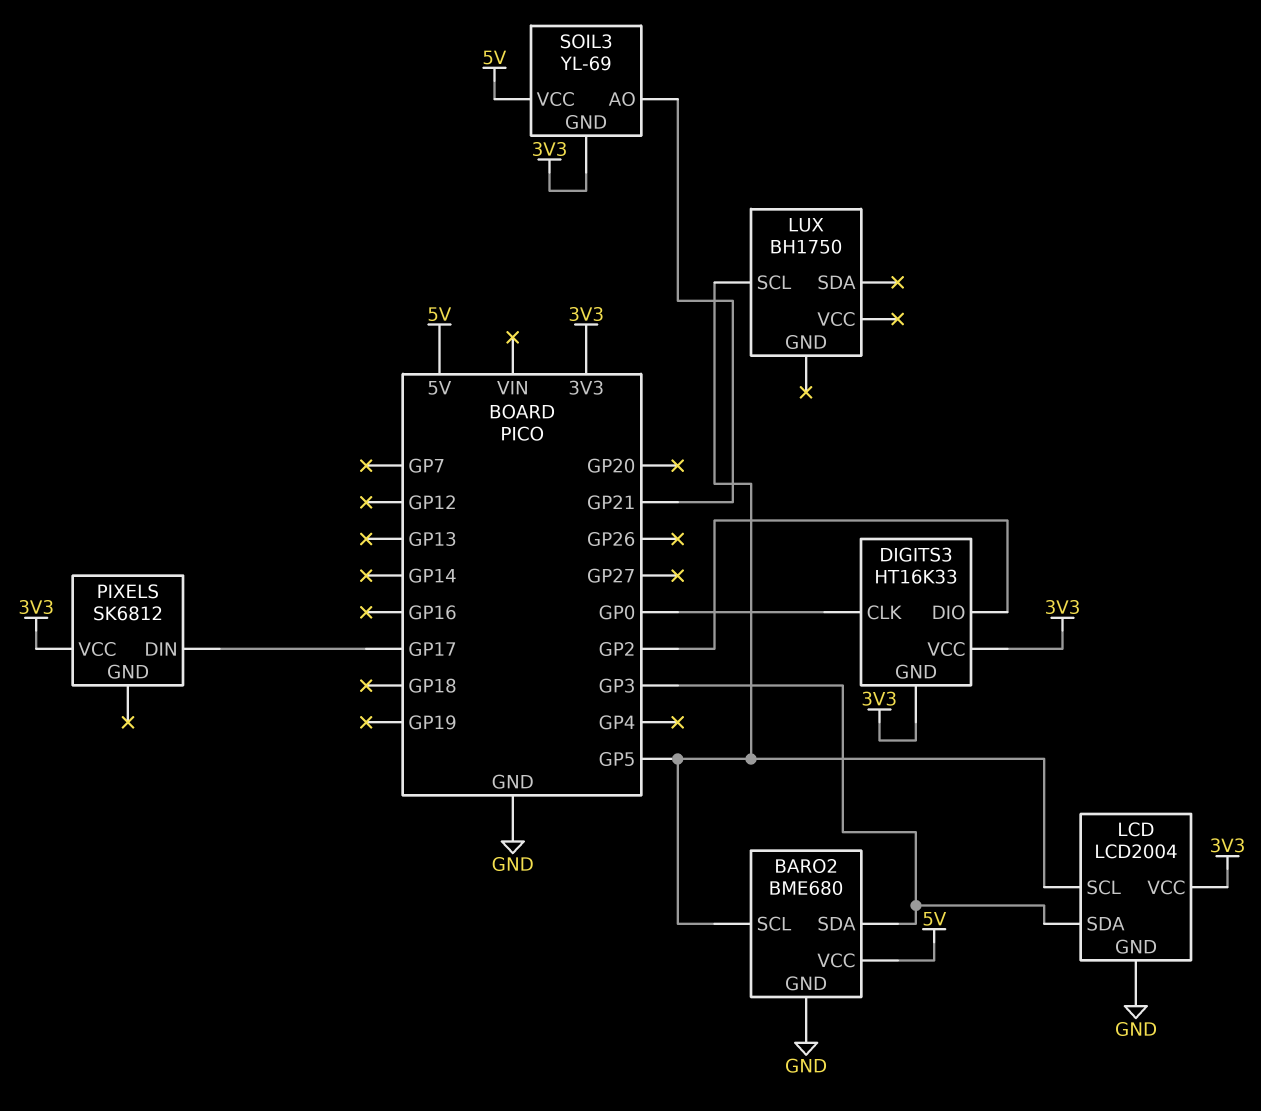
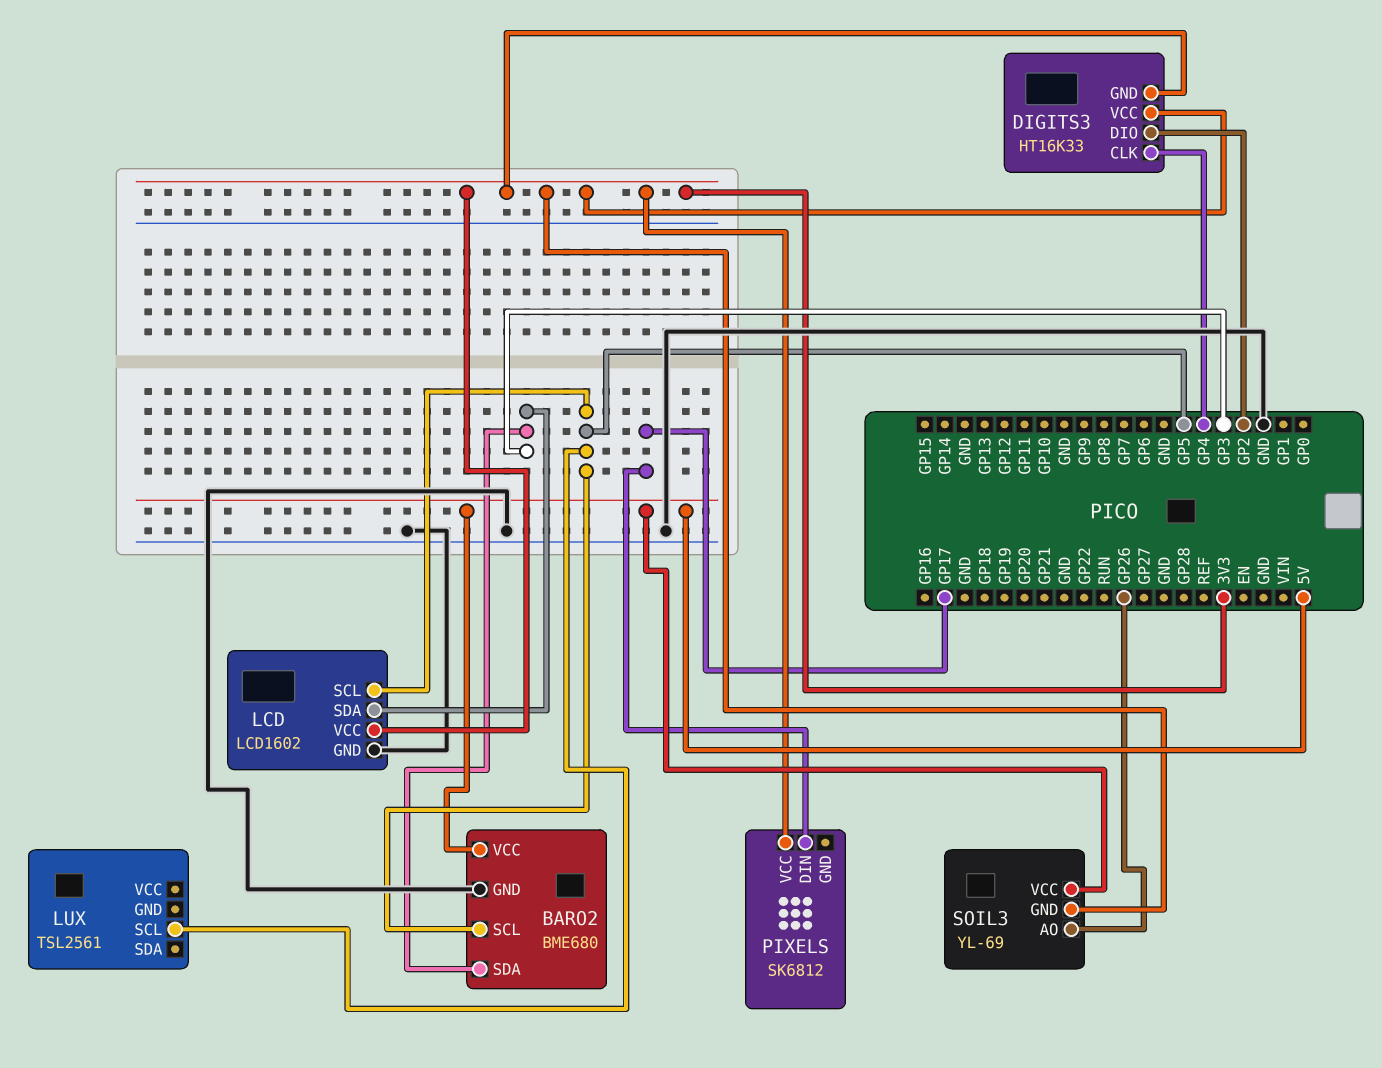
DIGITS3 pin CLK: GP0 -> GP4
LCD: LCD2004 -> LCD1602
LUX: BH1750 -> TSL2561
SOIL3 pin AO: GP21 -> GP26

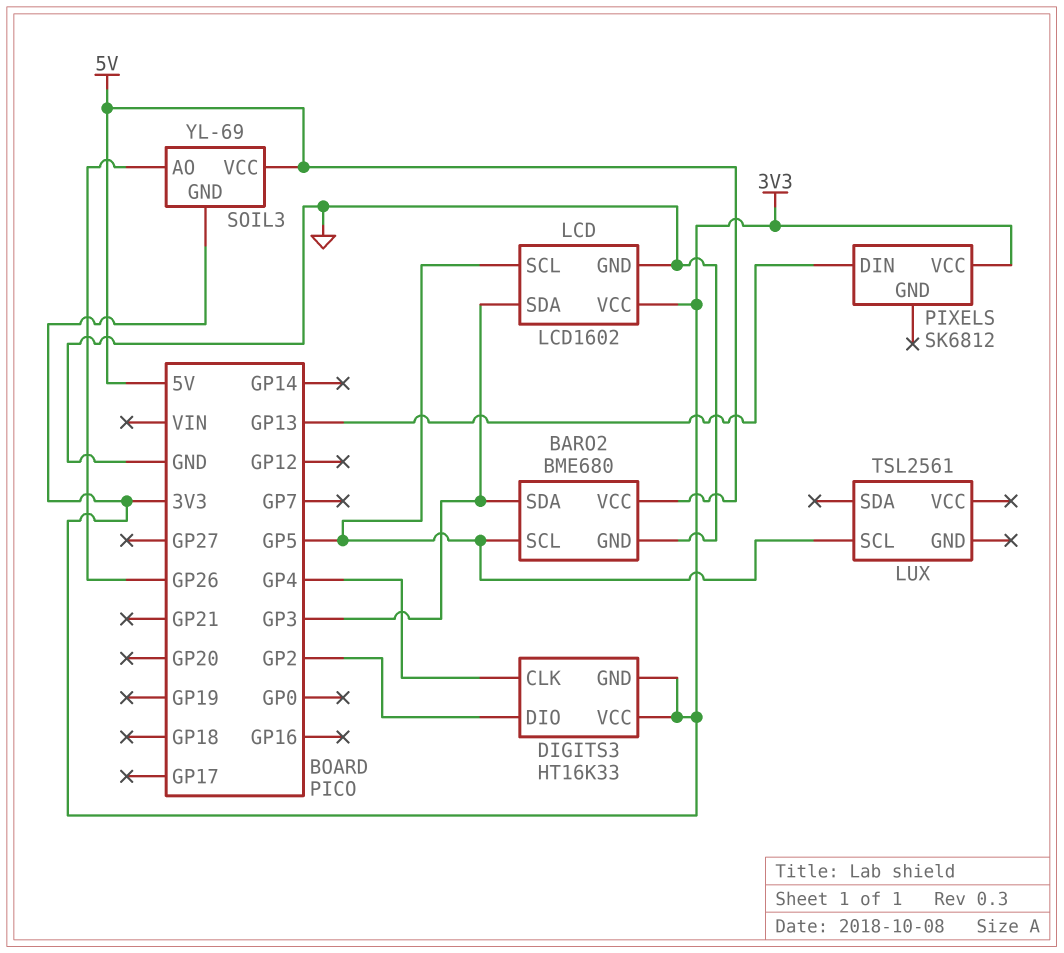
PIXELS pin DIN: GP17 -> GP13

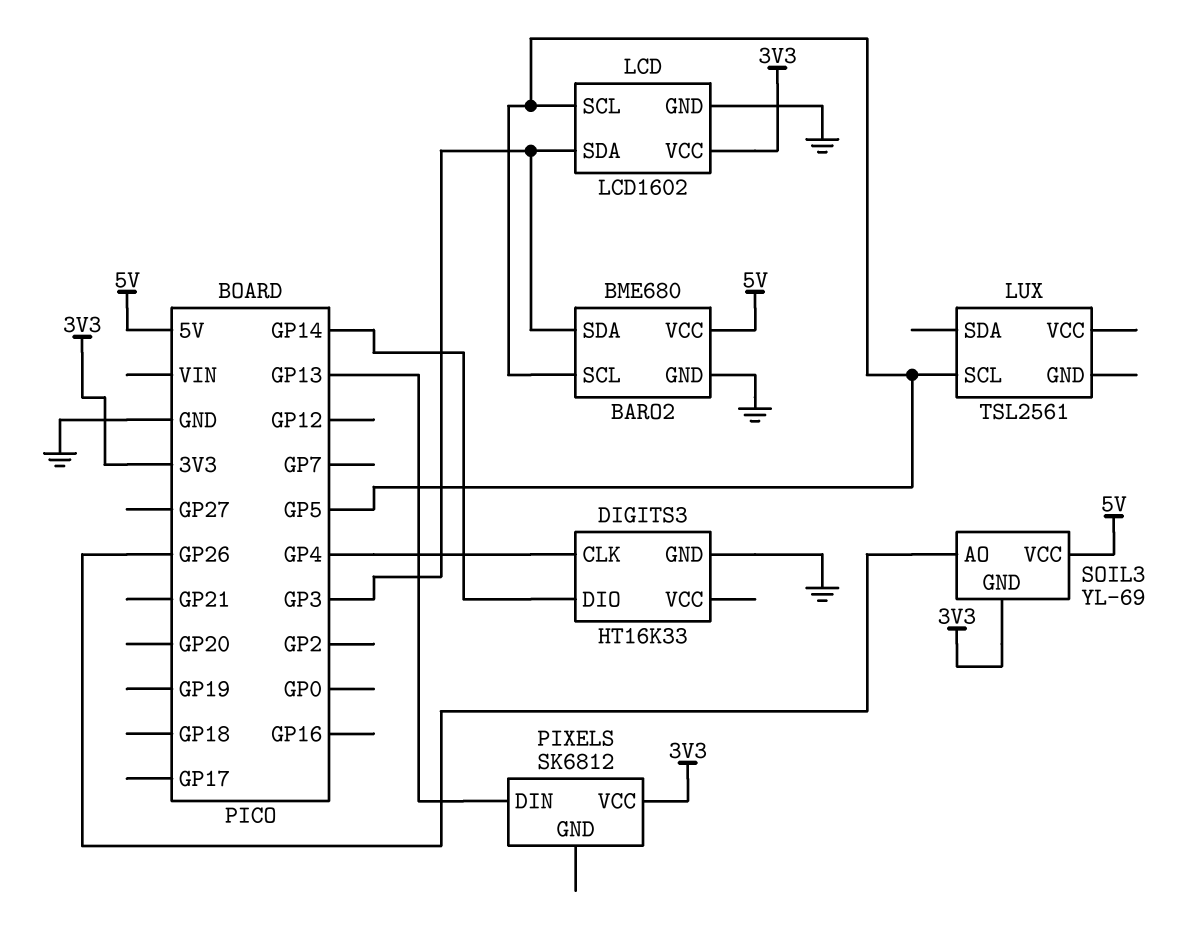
DIGITS3 pin DIO: GP2 -> GP14
DIGITS3 pin GND: 3V3 -> GND
DIGITS3 pin VCC: 3V3 -> none

